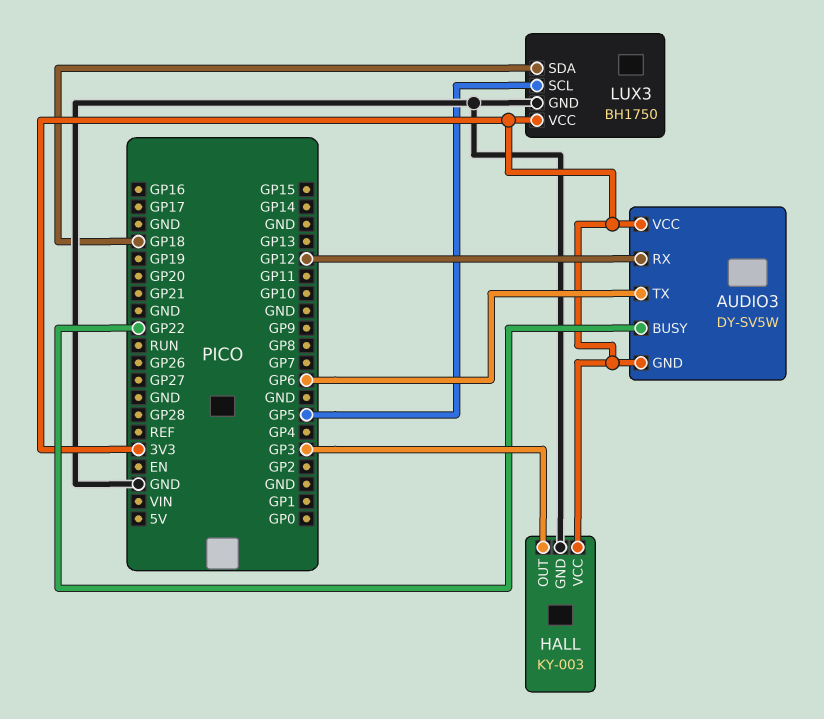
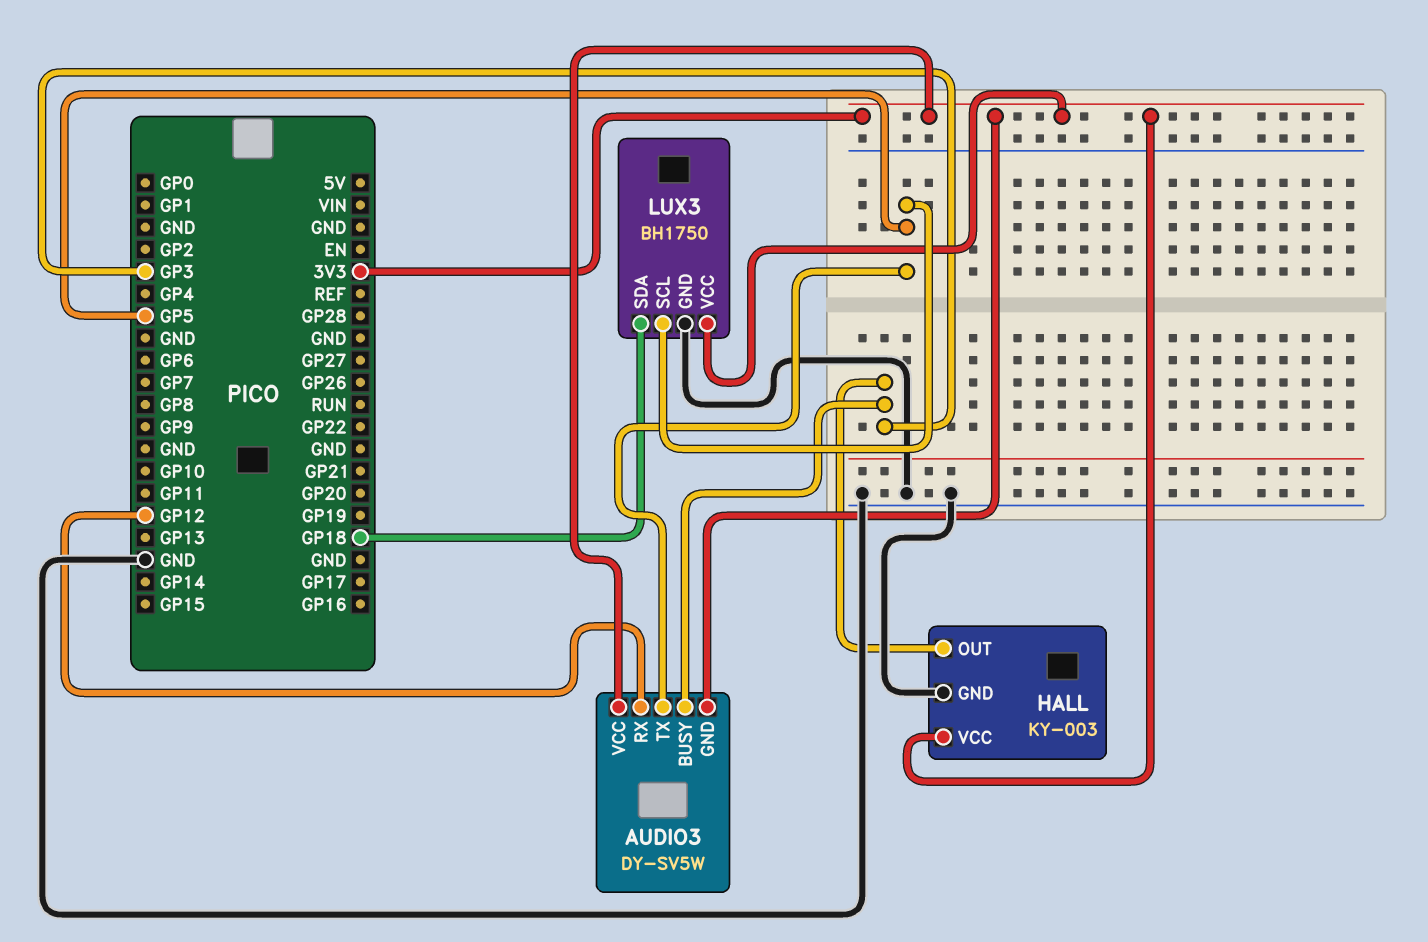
AUDIO3 pin BUSY: GP22 -> GP3
AUDIO3 pin TX: GP6 -> GP5

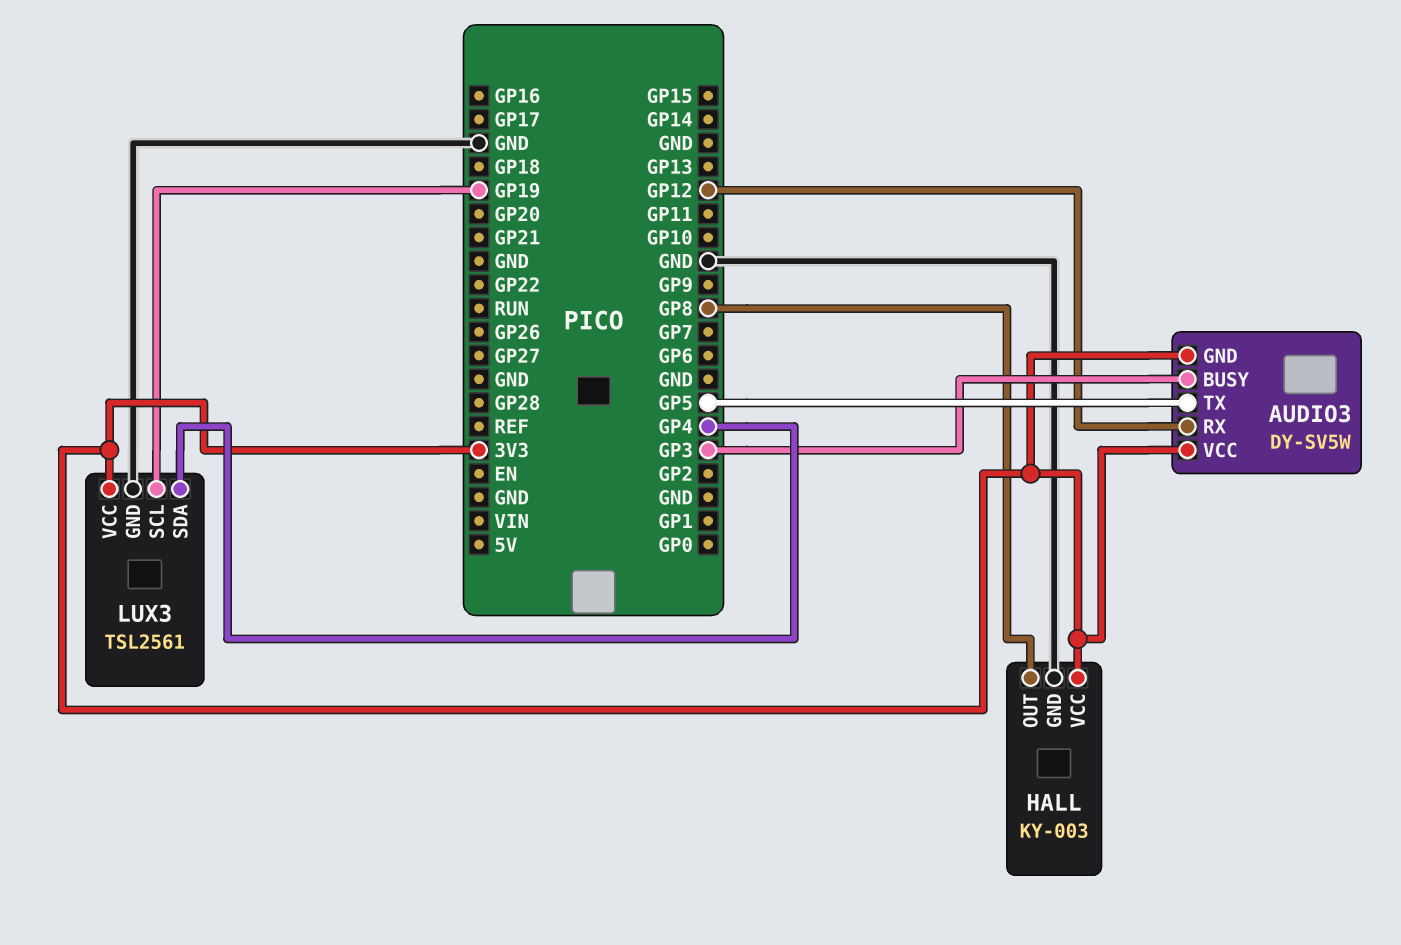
HALL pin OUT: GP3 -> GP8
LUX3: BH1750 -> TSL2561
LUX3 pin SCL: GP5 -> GP19
LUX3 pin SDA: GP18 -> GP4

